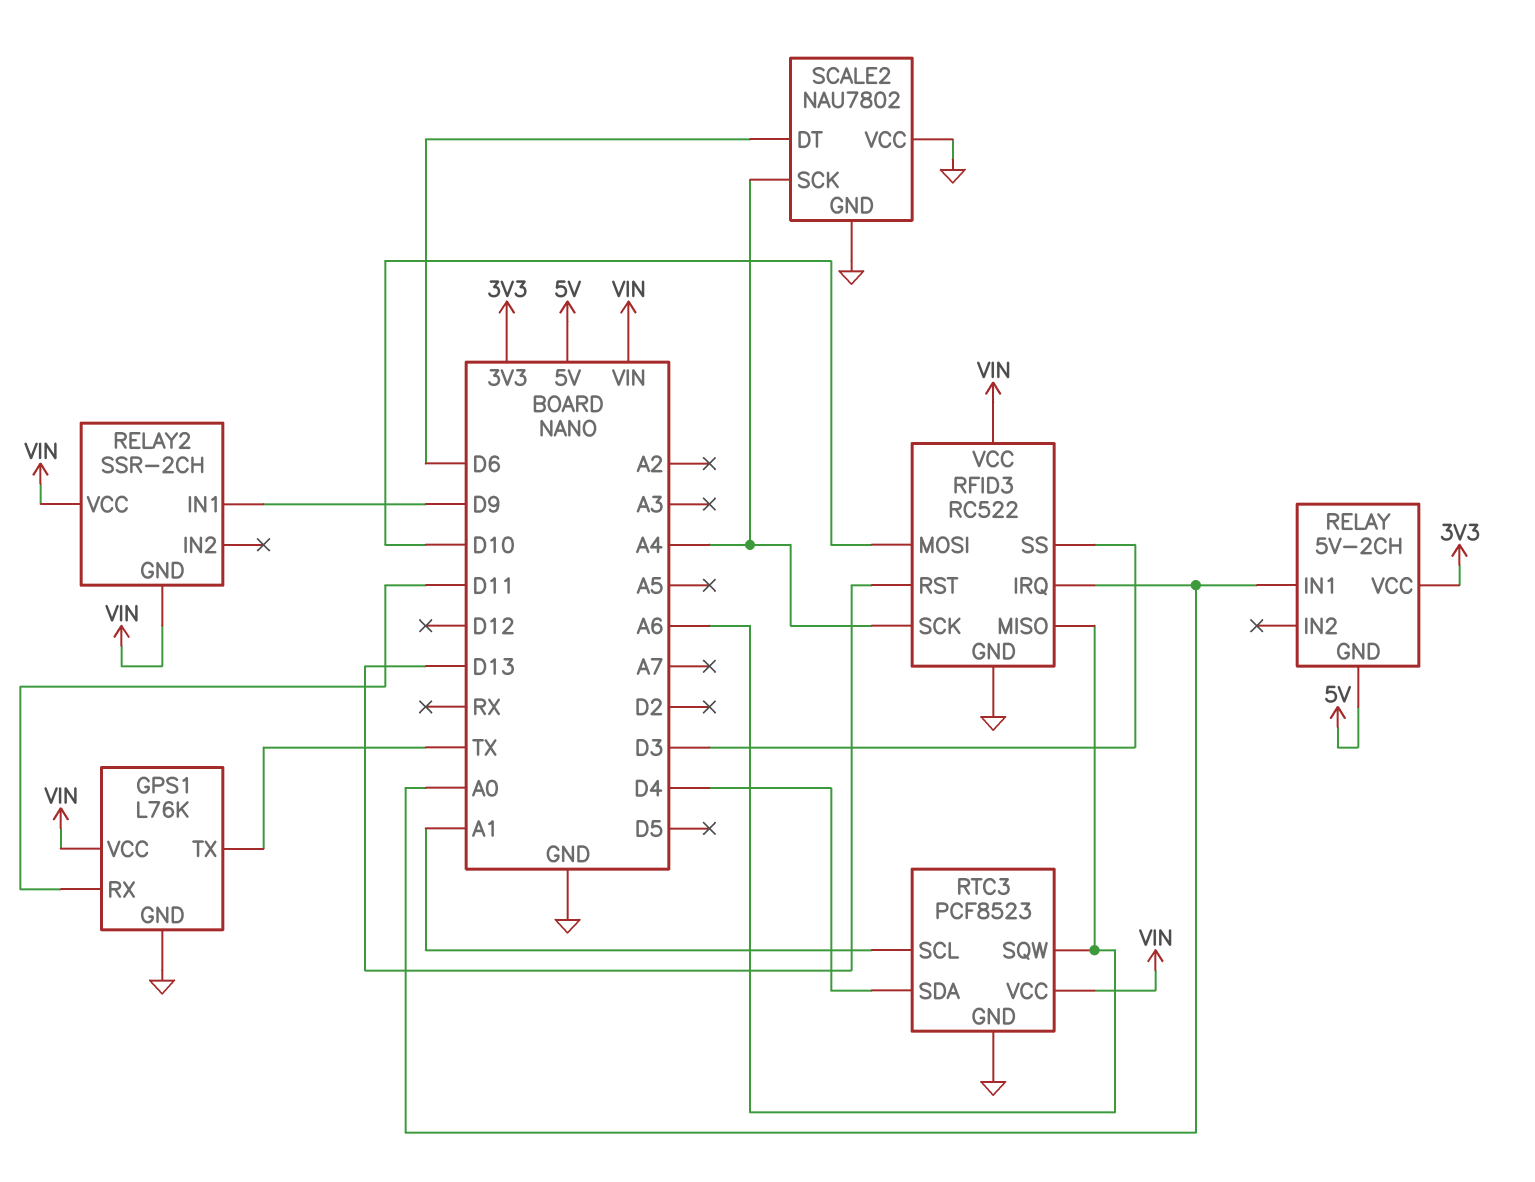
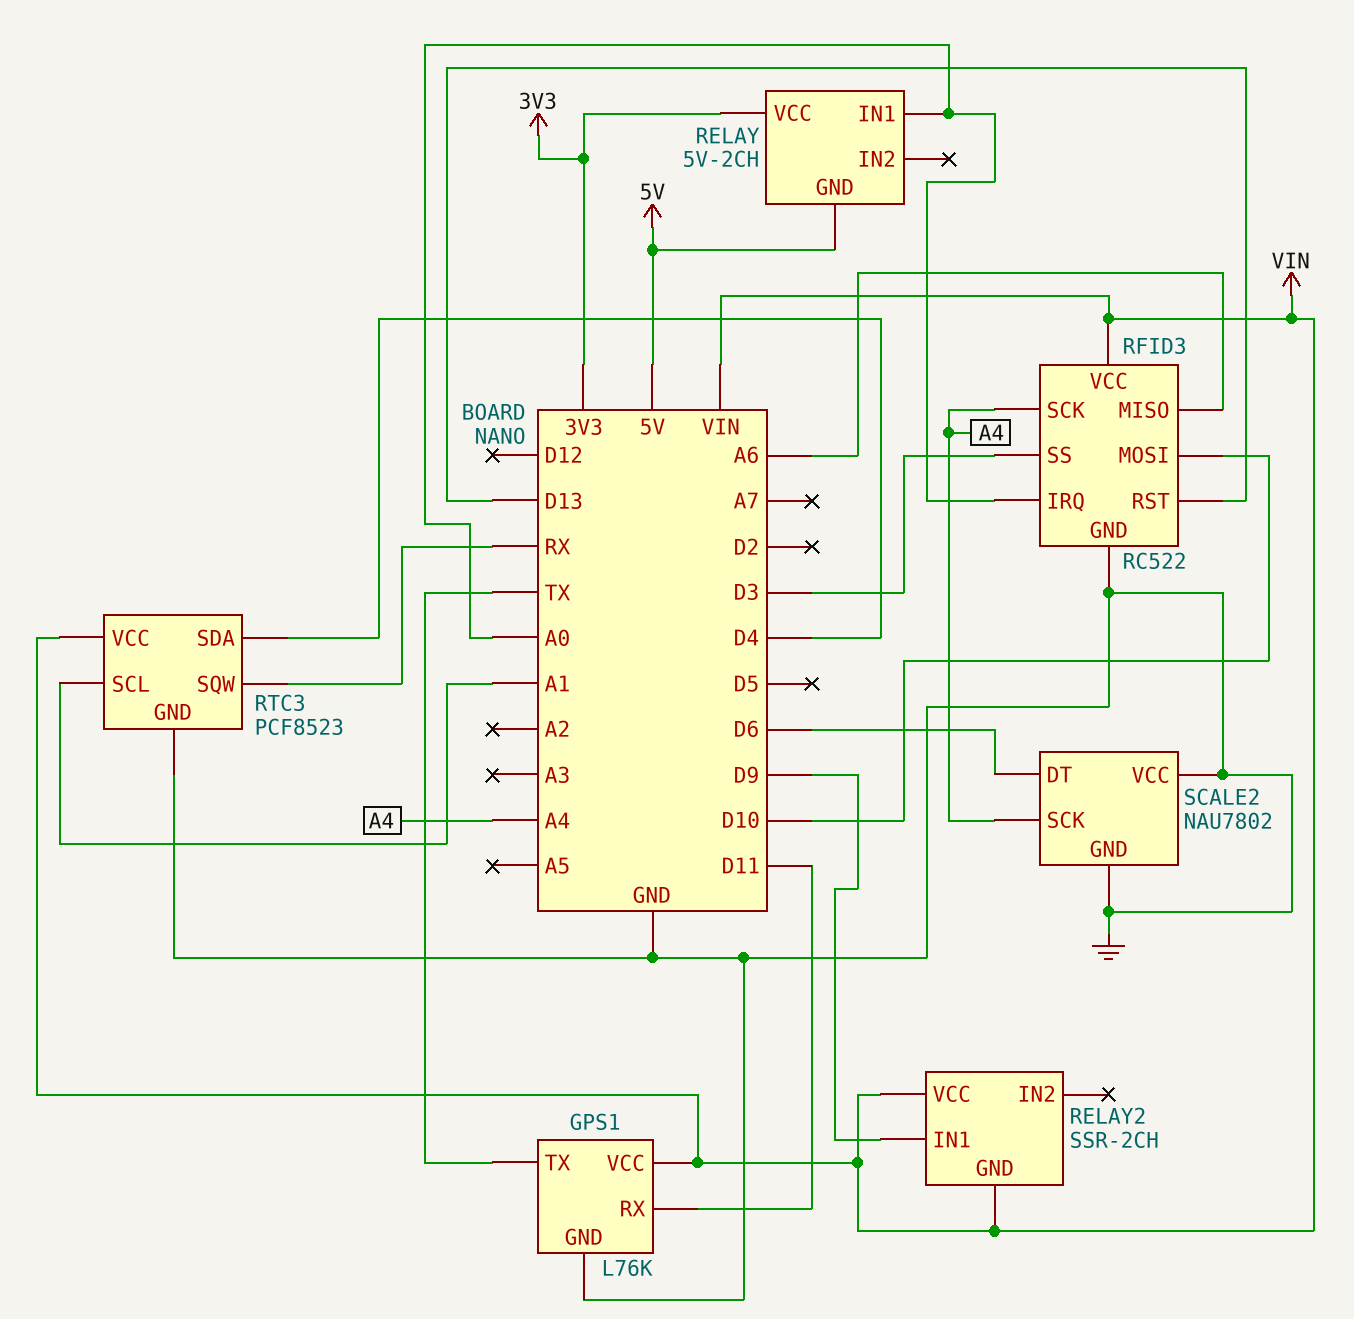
RTC3 pin SQW: A6 -> RX

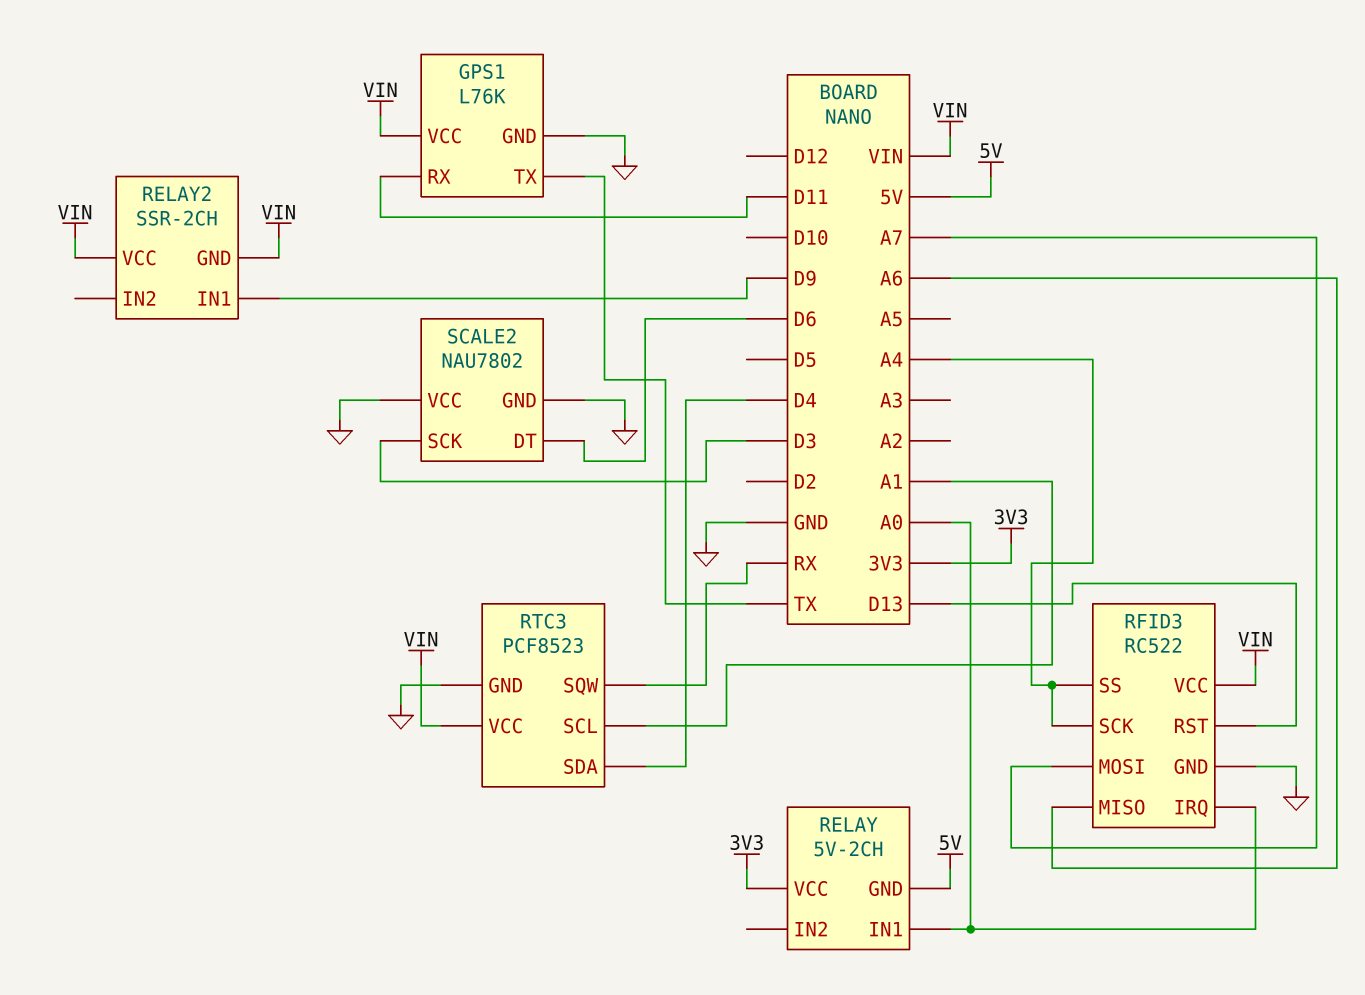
RFID3 pin MOSI: D10 -> A7
RFID3 pin SS: D3 -> A4
SCALE2 pin SCK: A4 -> D3

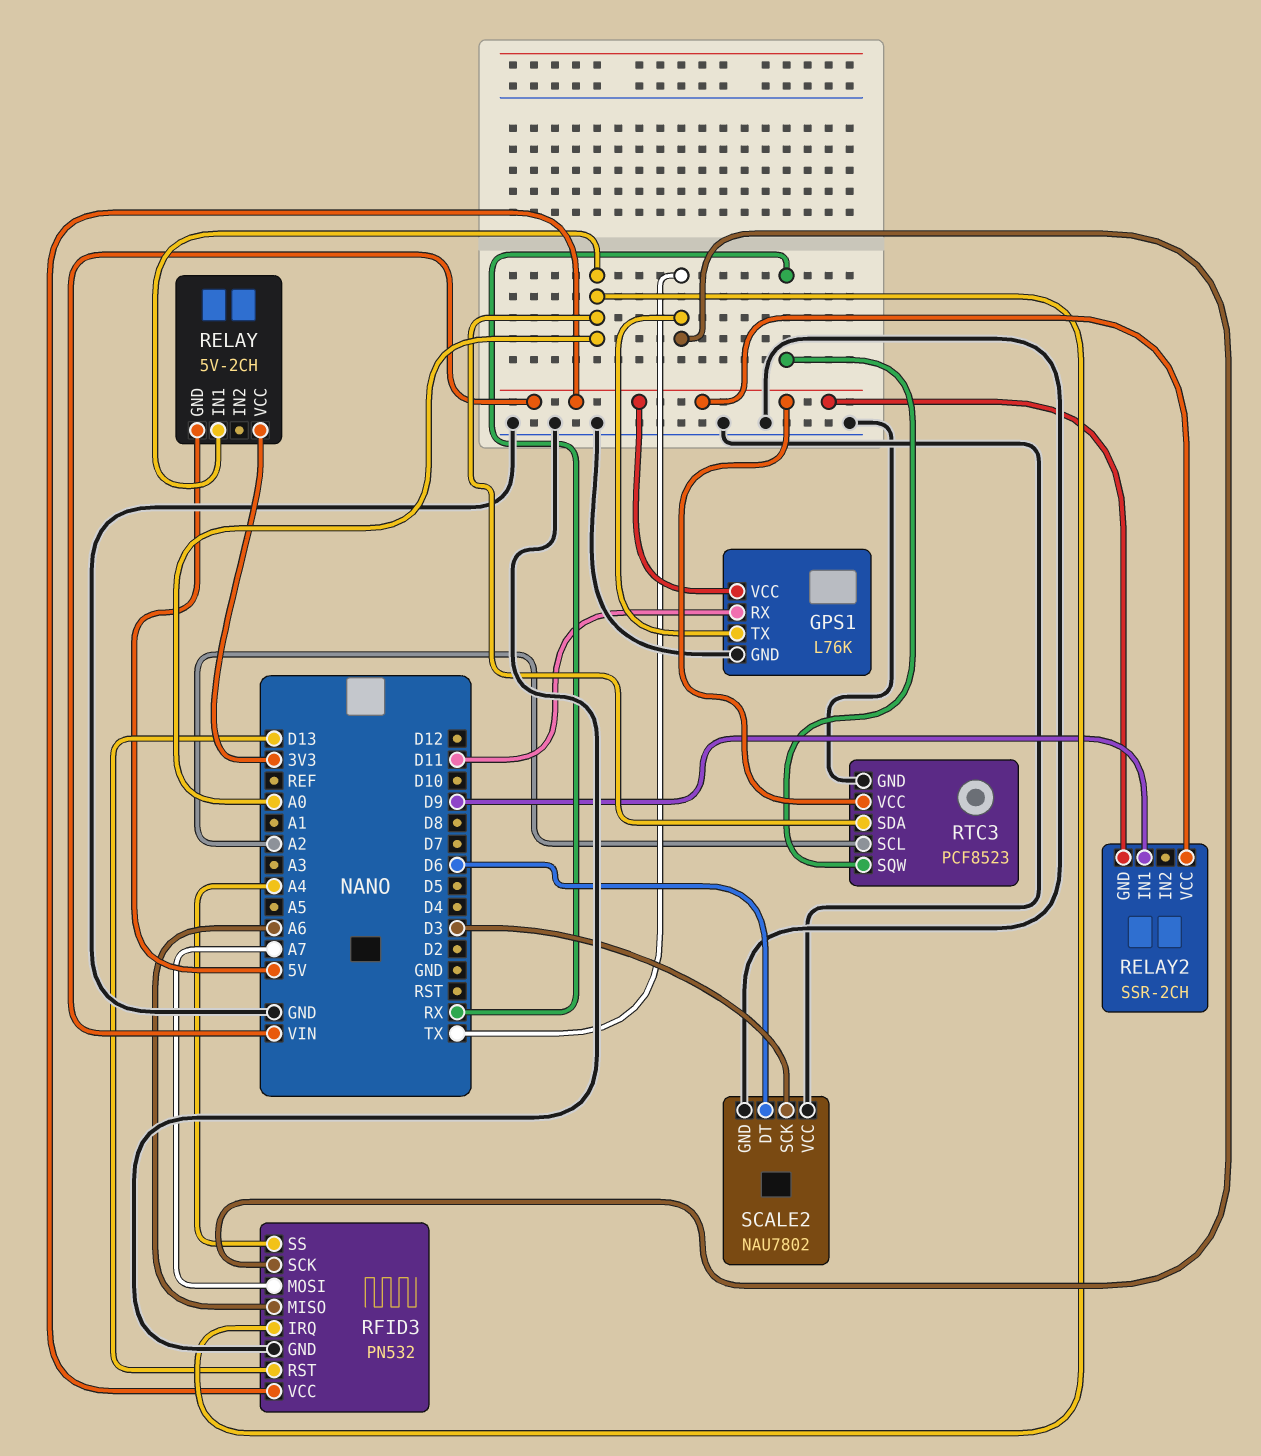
RFID3: RC522 -> PN532
RFID3 pin SCK: A4 -> TX
RTC3 pin SCL: A1 -> A2
RTC3 pin SDA: D4 -> A0

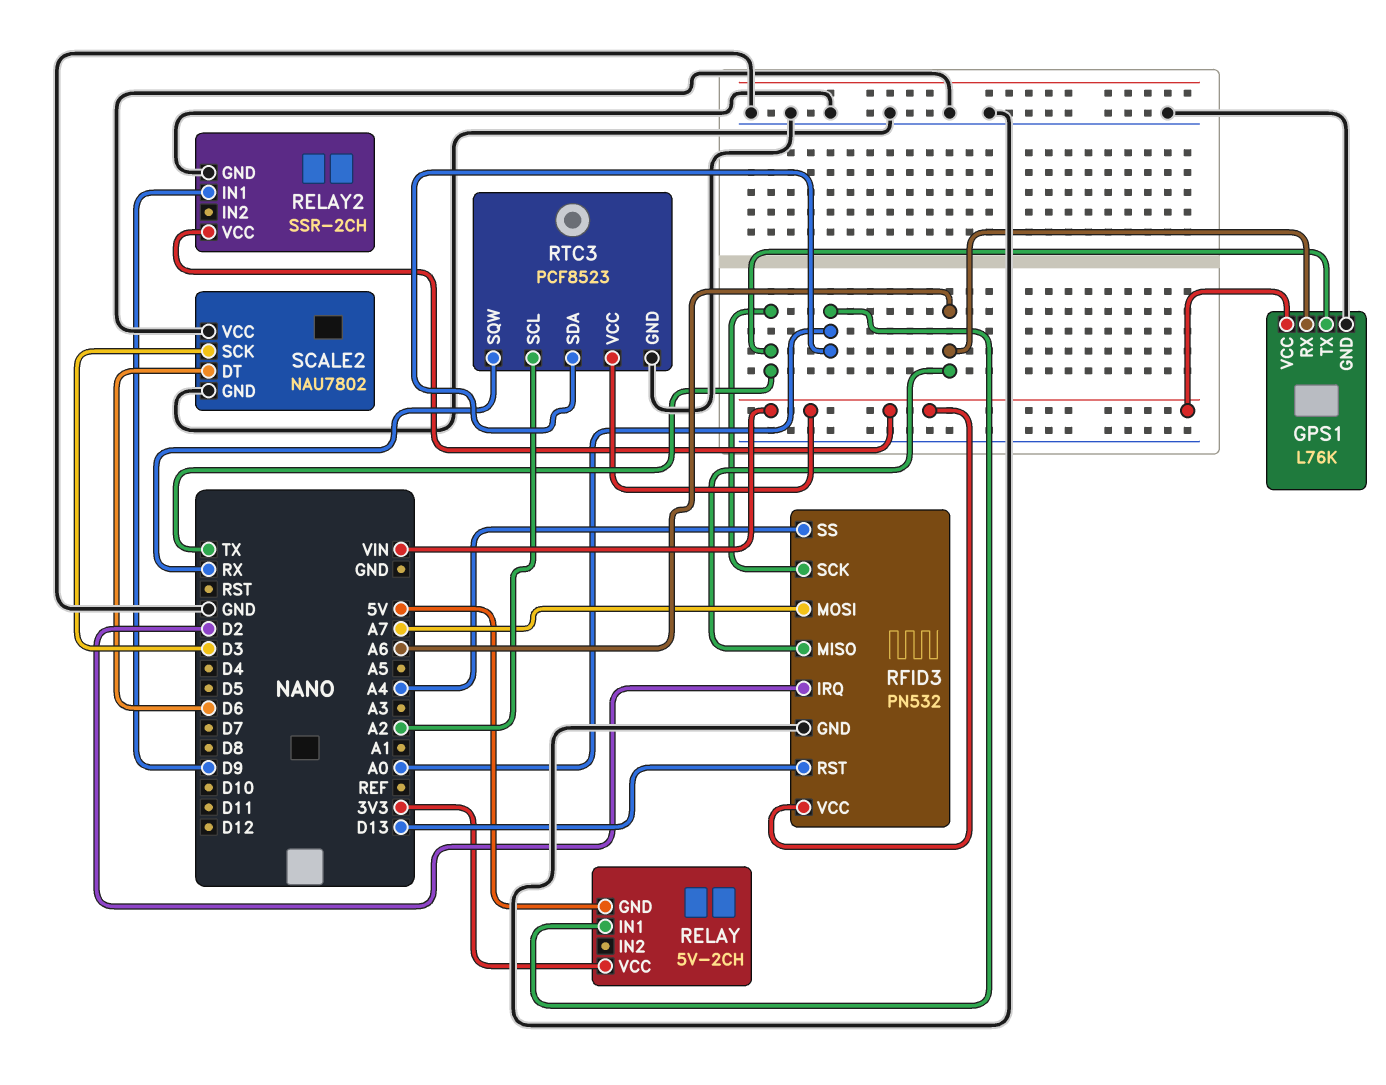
GPS1 pin RX: D11 -> A6
RELAY2 pin GND: VIN -> GND
RFID3 pin IRQ: A0 -> D2

